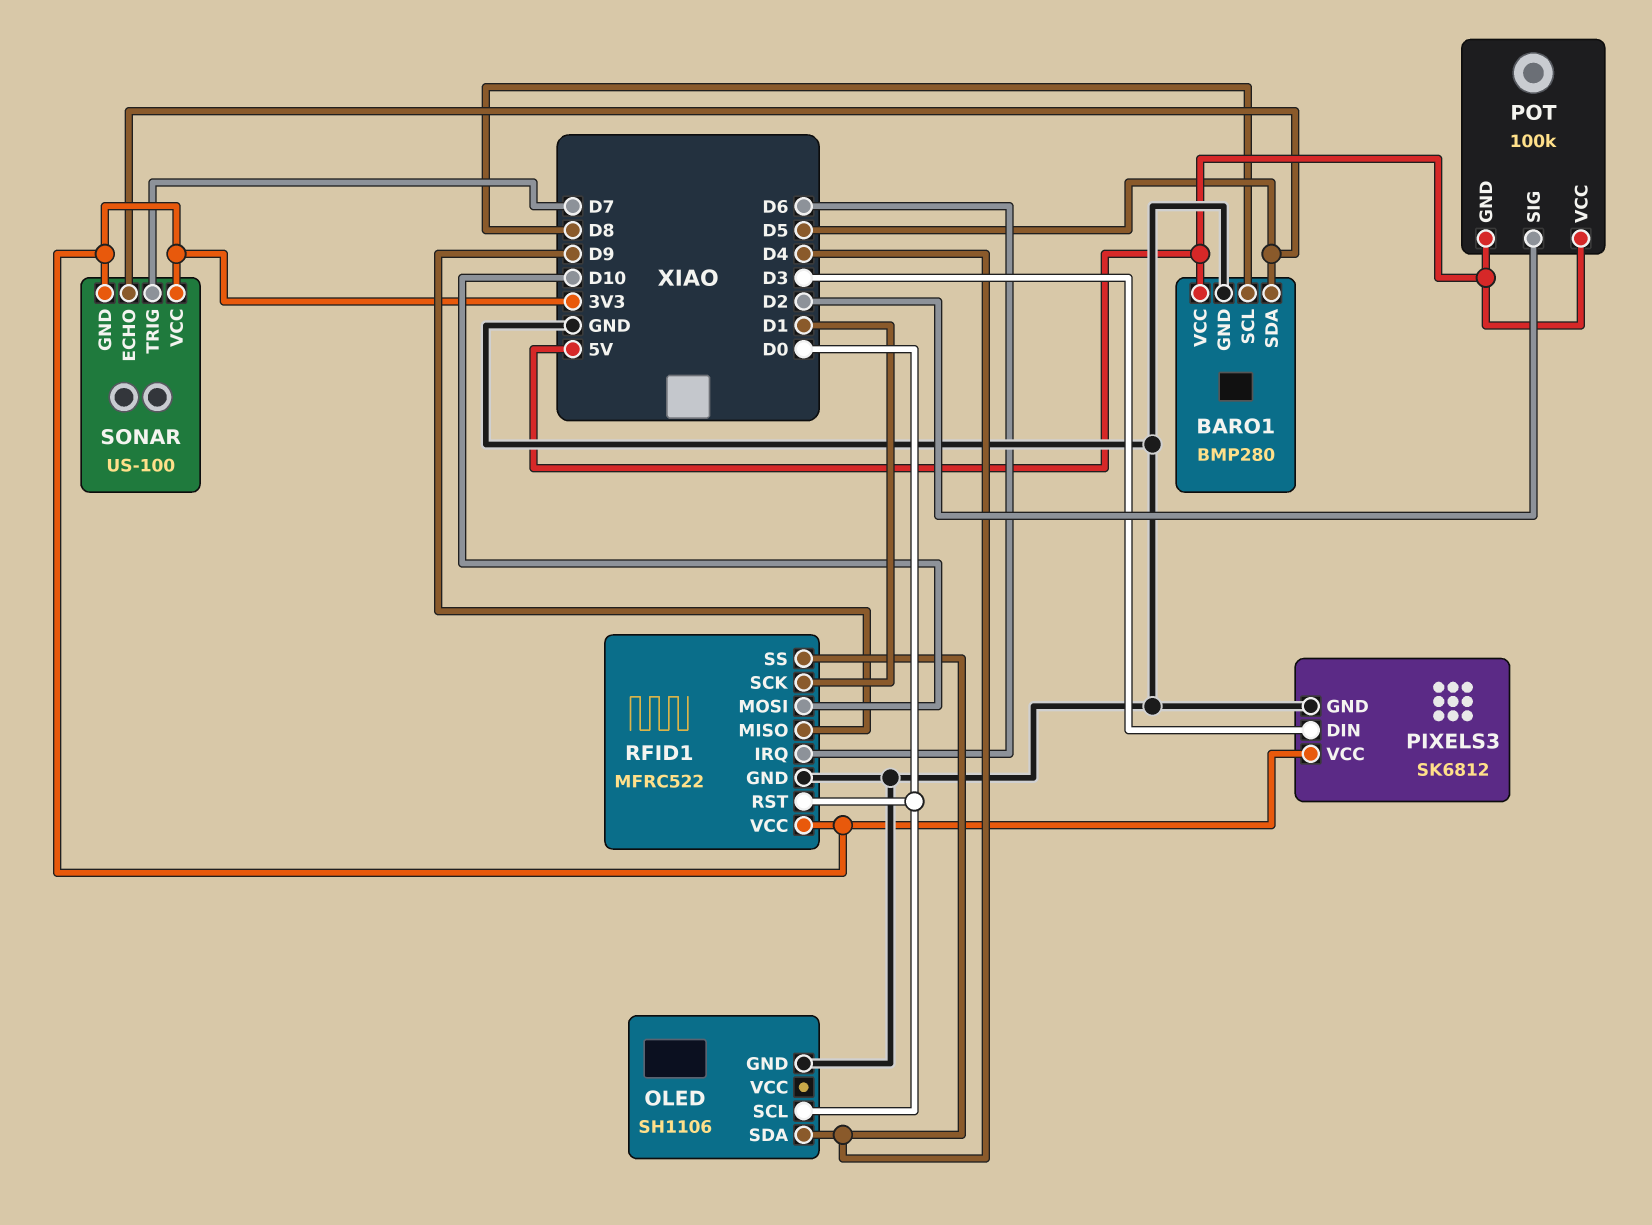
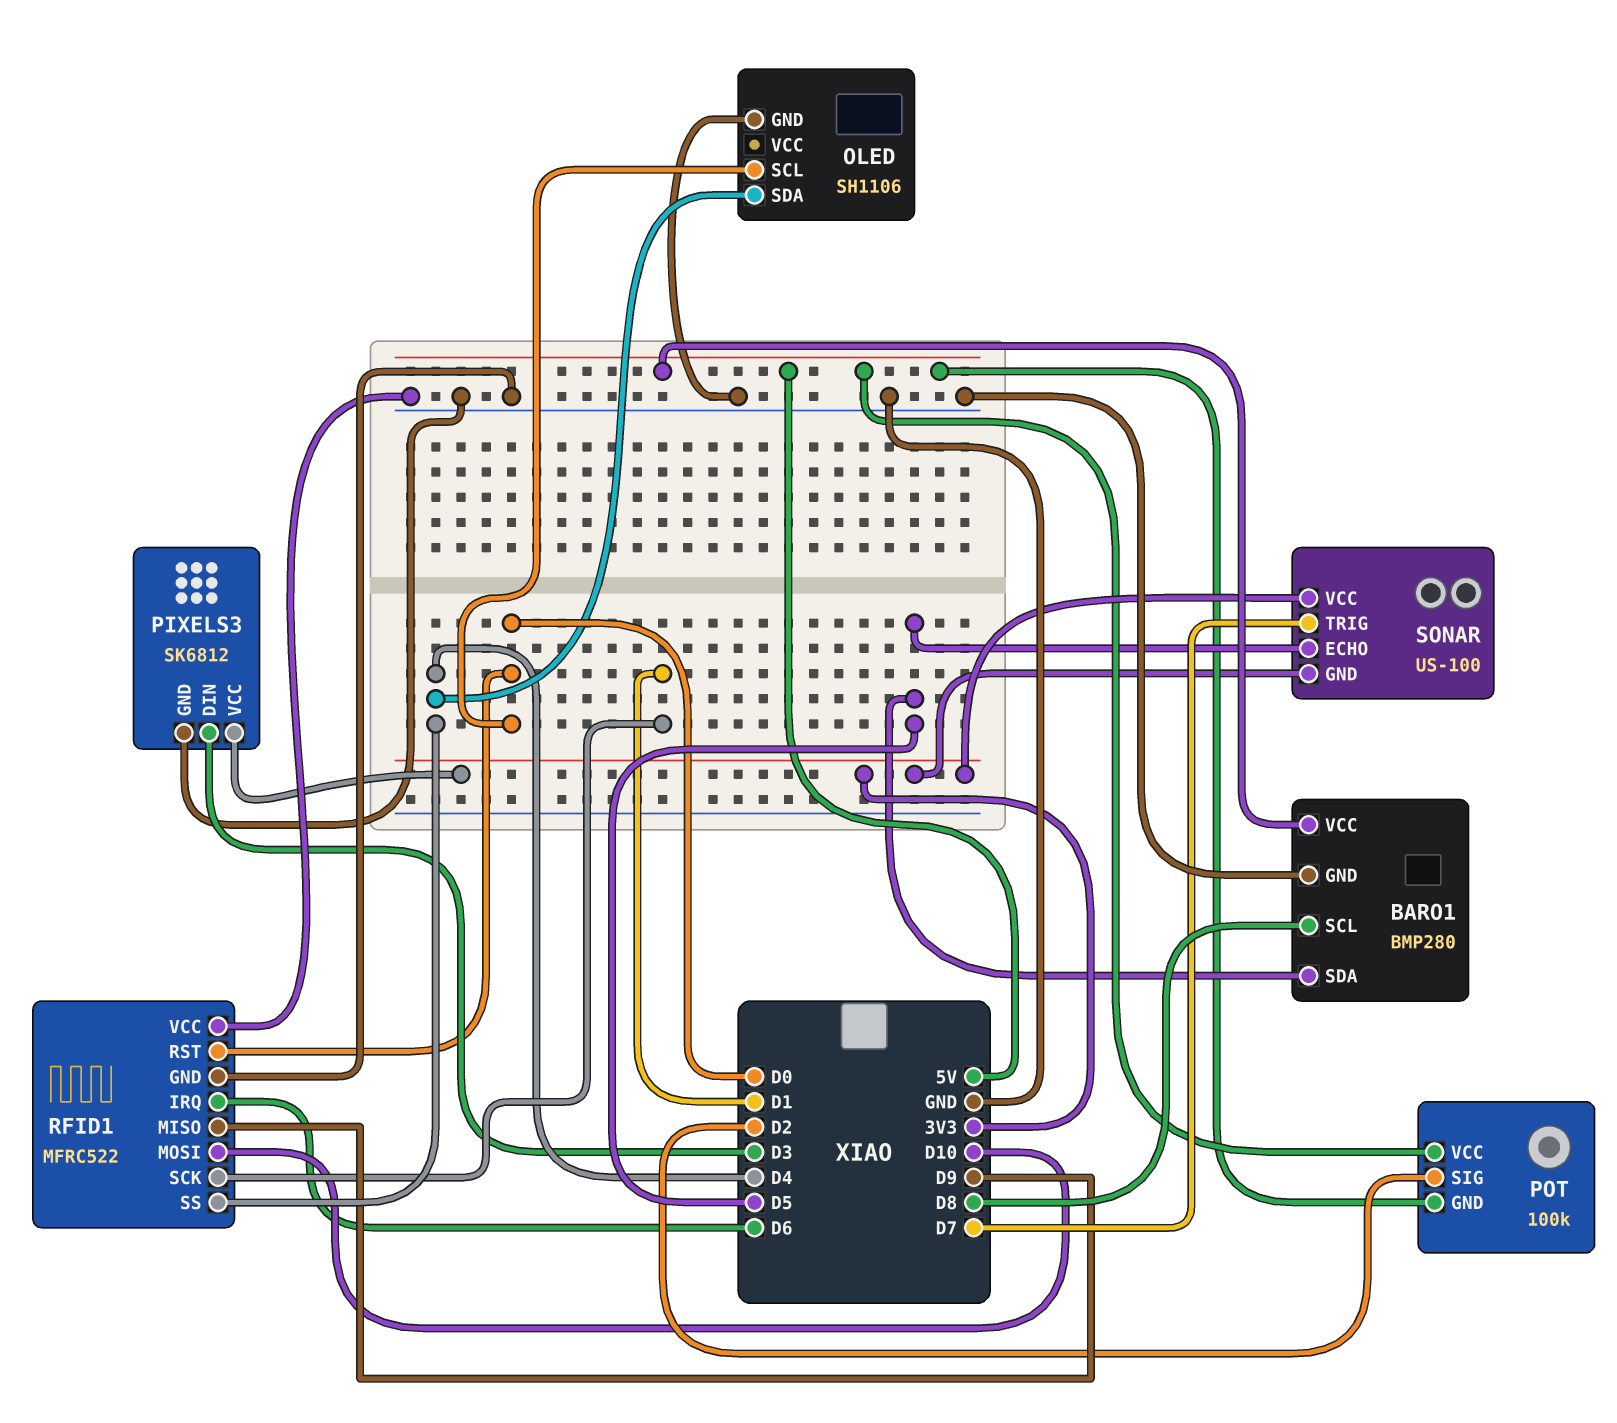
RFID1 pin VCC: 3V3 -> GND

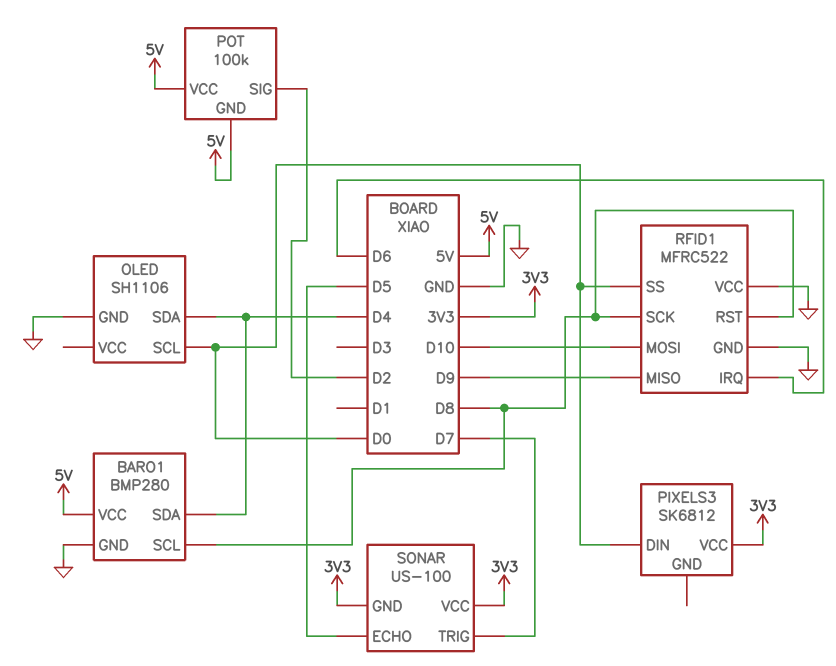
BARO1 pin SDA: D5 -> D4
PIXELS3 pin DIN: D3 -> D0
PIXELS3 pin GND: GND -> none
RFID1 pin RST: D0 -> D8
RFID1 pin SCK: D1 -> D8
RFID1 pin SS: D4 -> D0

